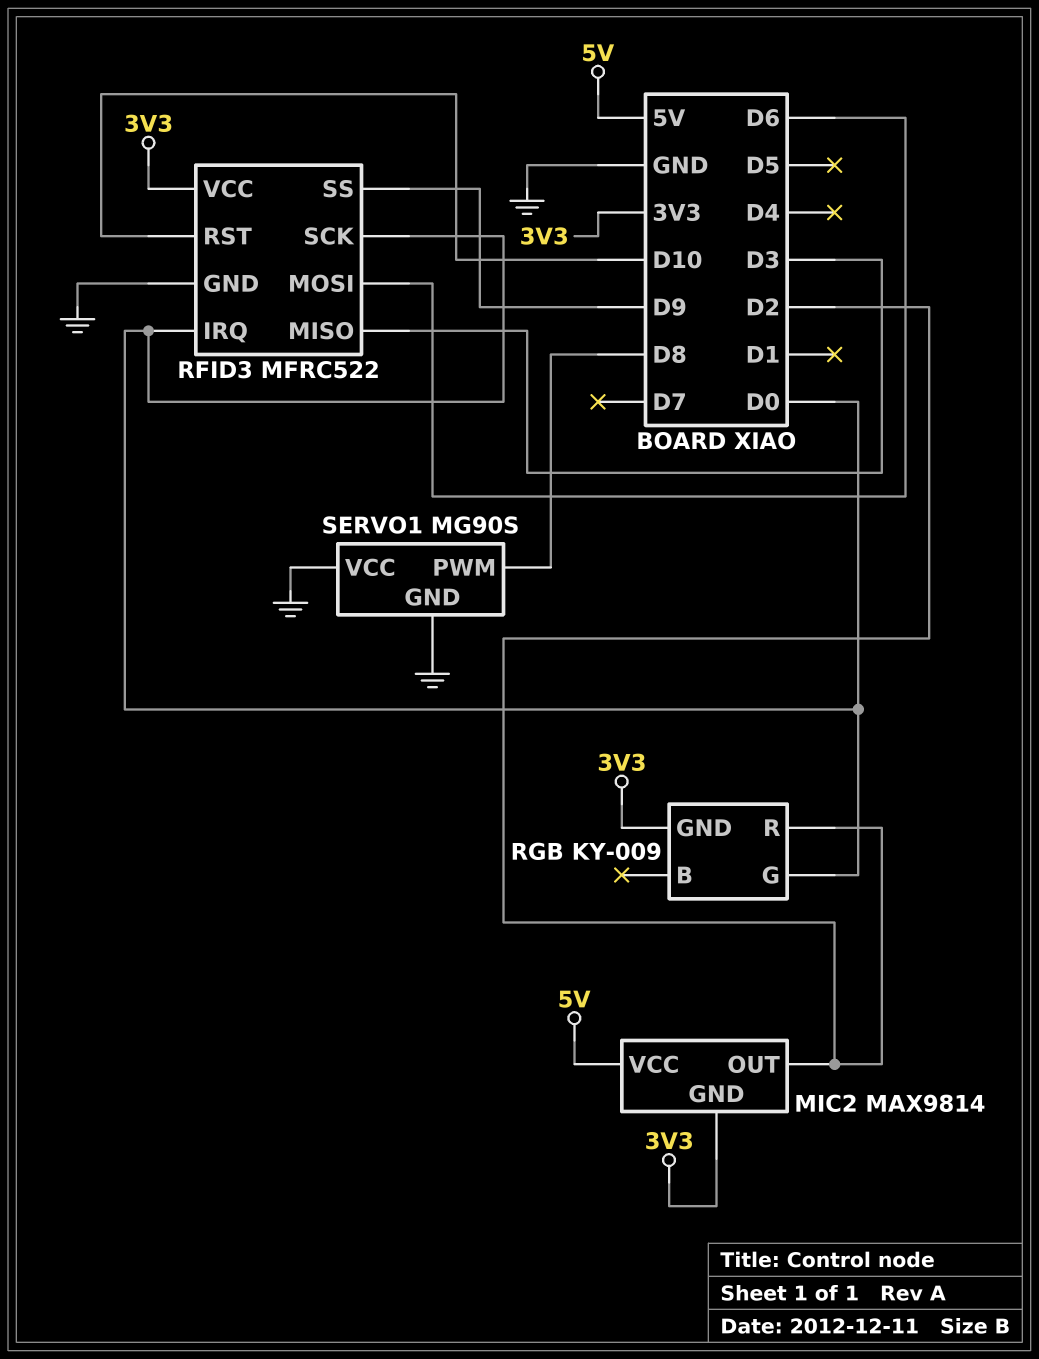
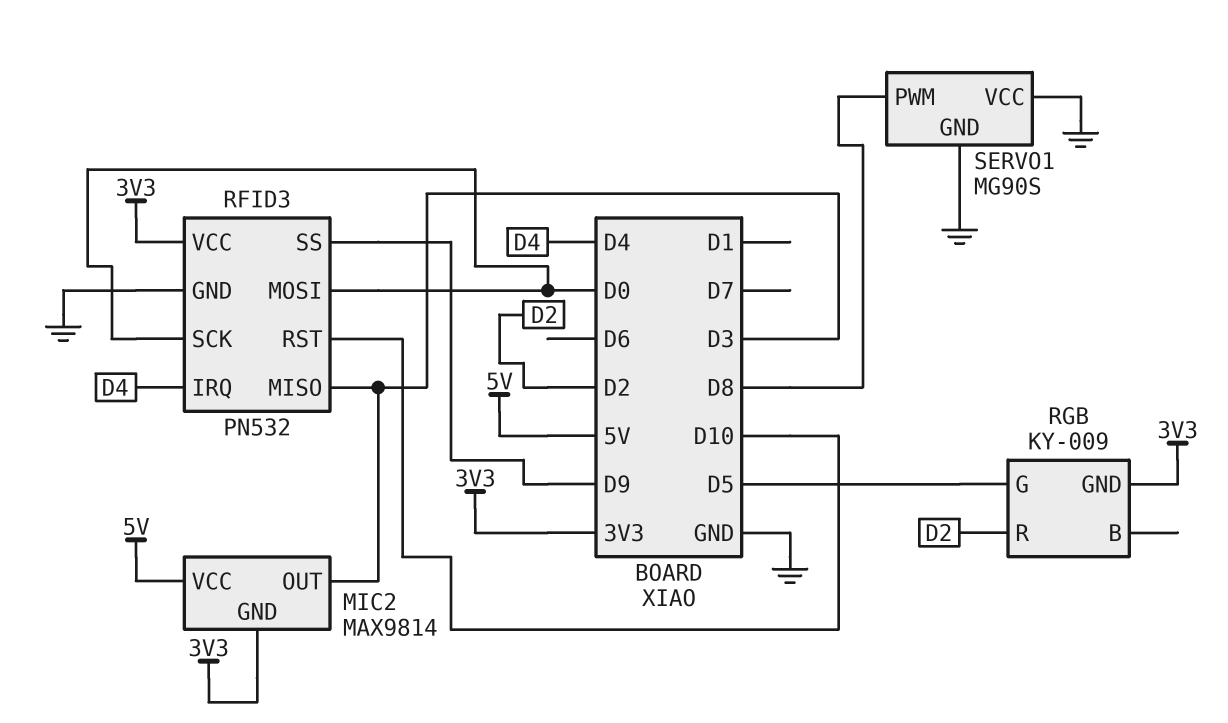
MIC2 pin OUT: D2 -> D3
RFID3: MFRC522 -> PN532
RFID3 pin IRQ: D0 -> D4
RFID3 pin MOSI: D6 -> D0
RGB pin G: D0 -> D5

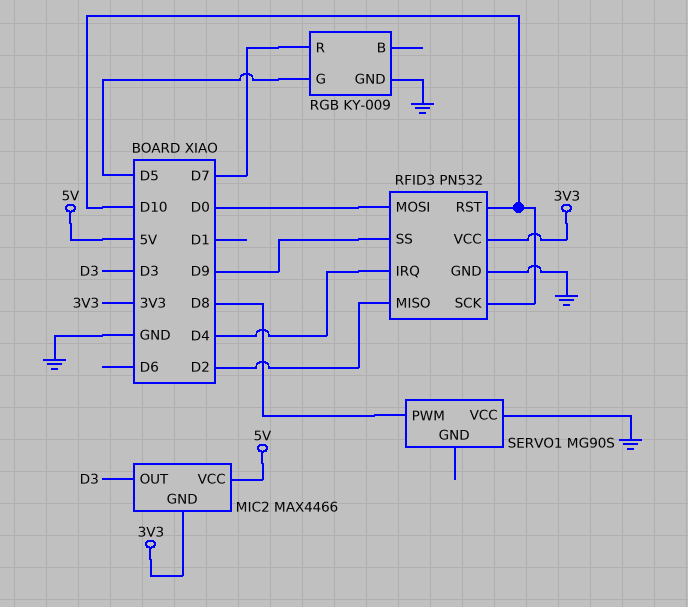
MIC2: MAX9814 -> MAX4466
RFID3 pin MISO: D3 -> D2
RFID3 pin SCK: D0 -> D10
RGB pin GND: 3V3 -> GND
RGB pin R: D2 -> D7
SERVO1 pin GND: GND -> none

